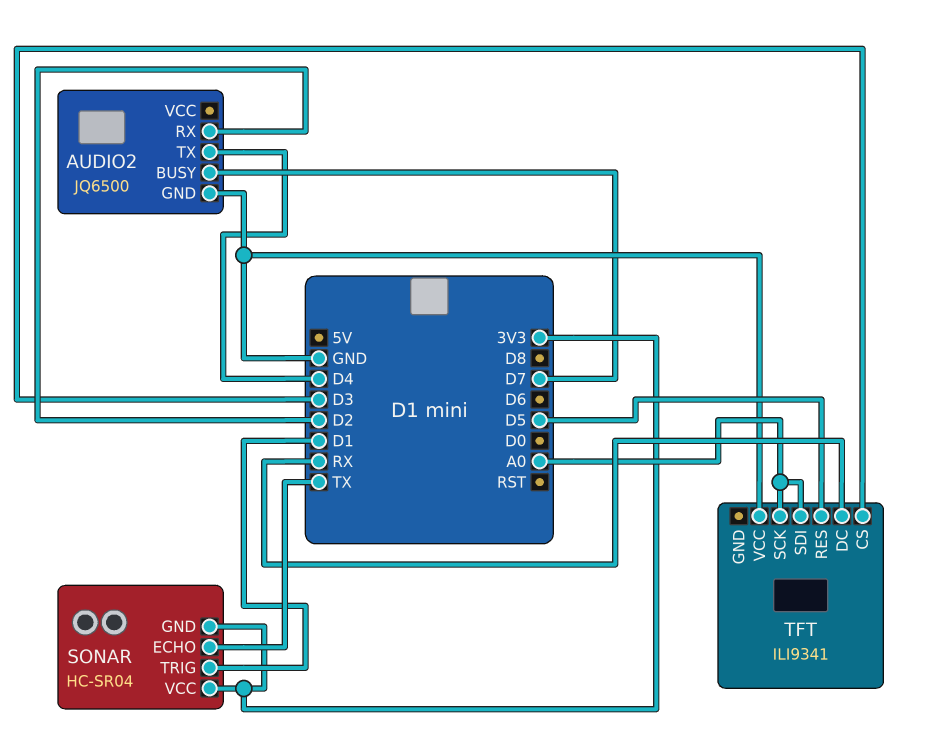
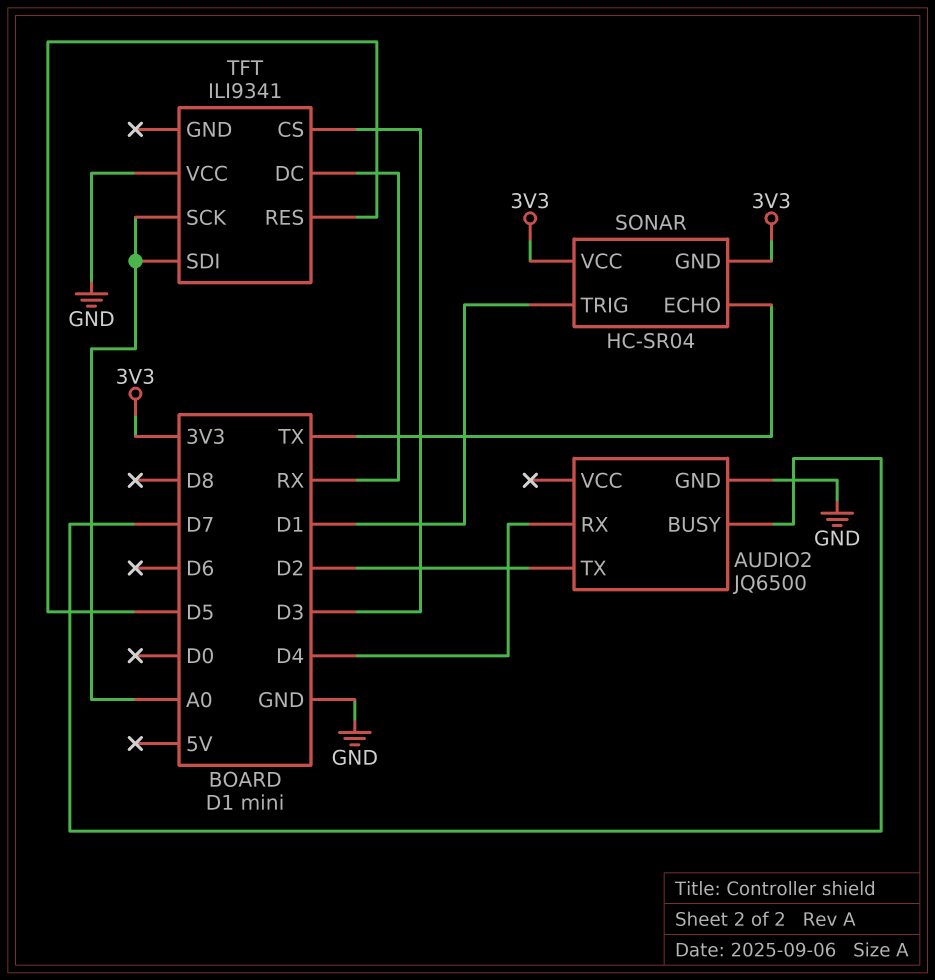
AUDIO2 pin RX: D2 -> D4
AUDIO2 pin TX: D4 -> D2

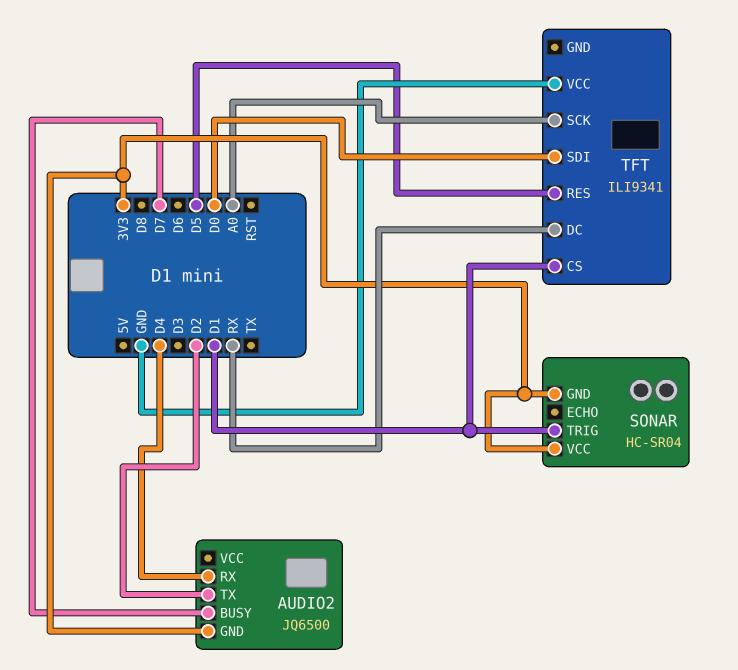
AUDIO2 pin GND: GND -> 3V3
SONAR pin ECHO: TX -> none
TFT pin CS: D3 -> D1
TFT pin SDI: A0 -> D0

